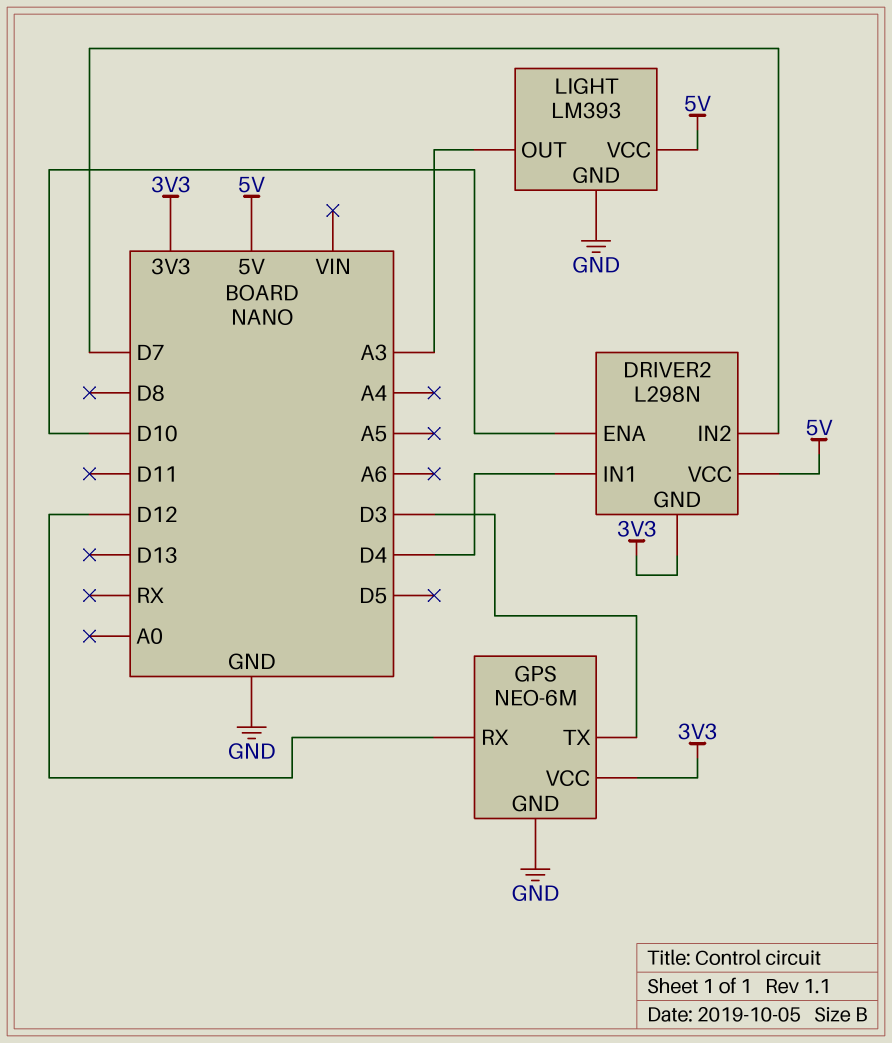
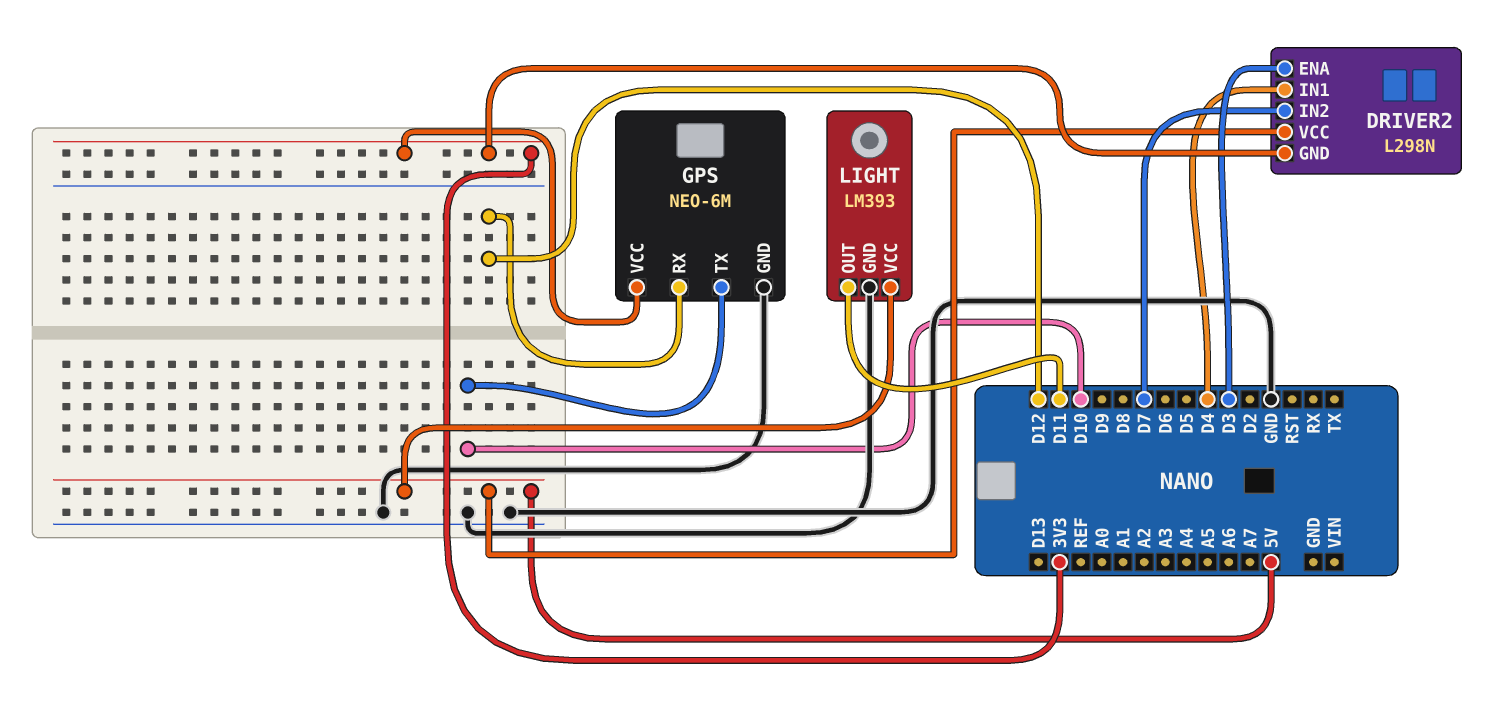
DRIVER2 pin ENA: D10 -> D3
GPS pin TX: D3 -> D10
LIGHT pin OUT: A3 -> D11

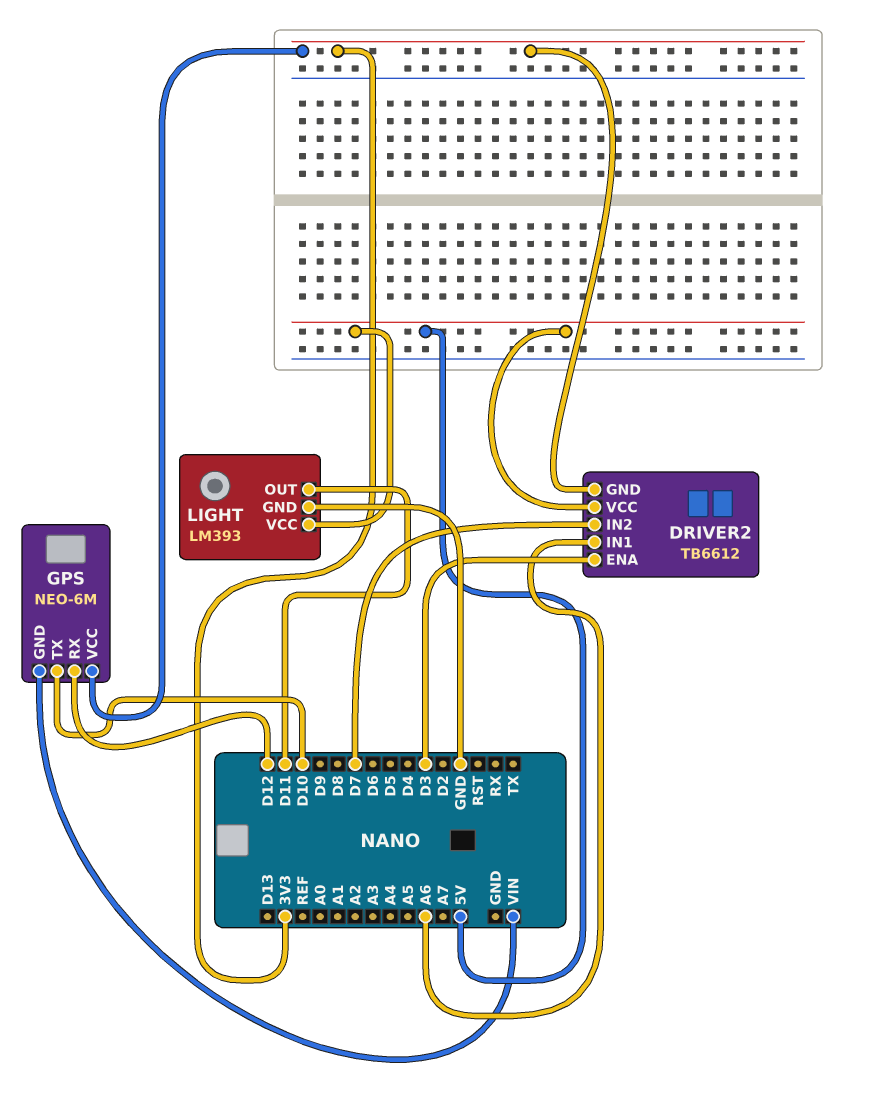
DRIVER2: L298N -> TB6612
DRIVER2 pin IN1: D4 -> A6
GPS pin GND: GND -> VIN

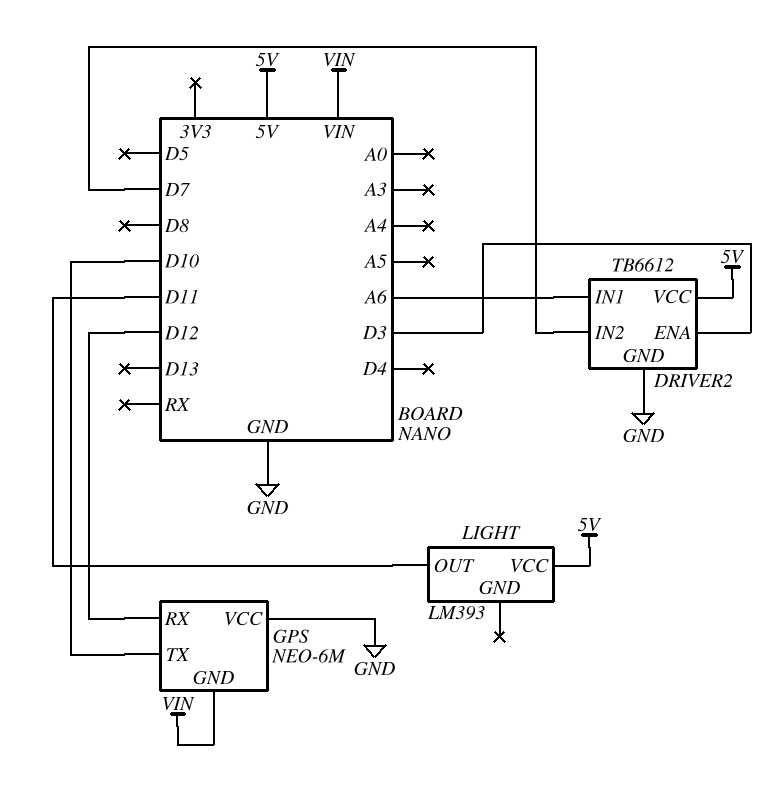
DRIVER2 pin GND: 3V3 -> GND
GPS pin VCC: 3V3 -> GND
LIGHT pin GND: GND -> none

